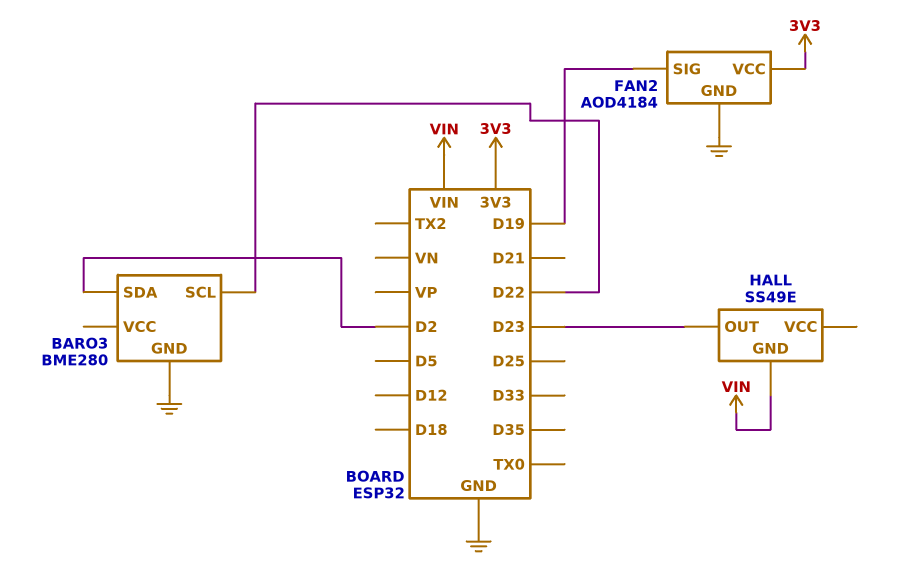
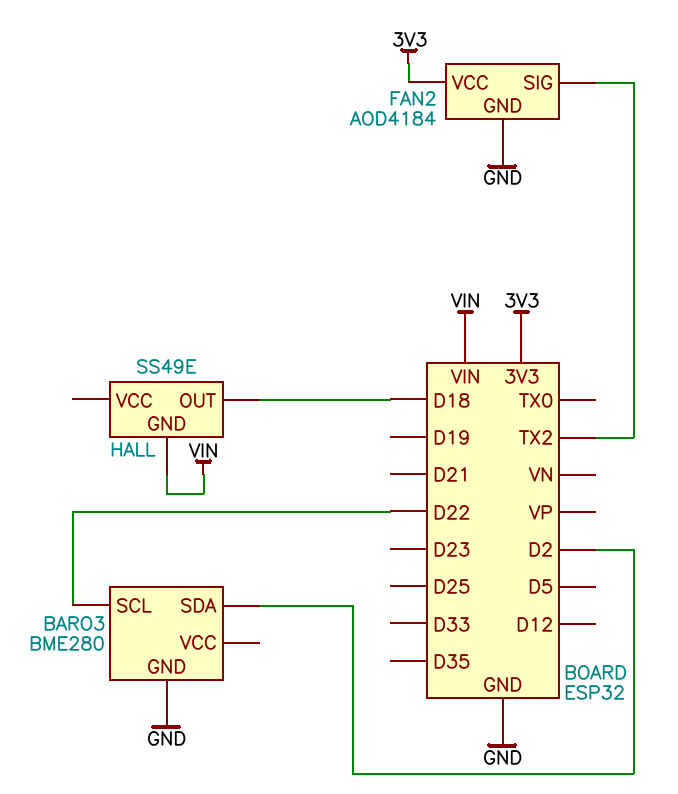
FAN2 pin SIG: D19 -> TX2
HALL pin OUT: D23 -> D18

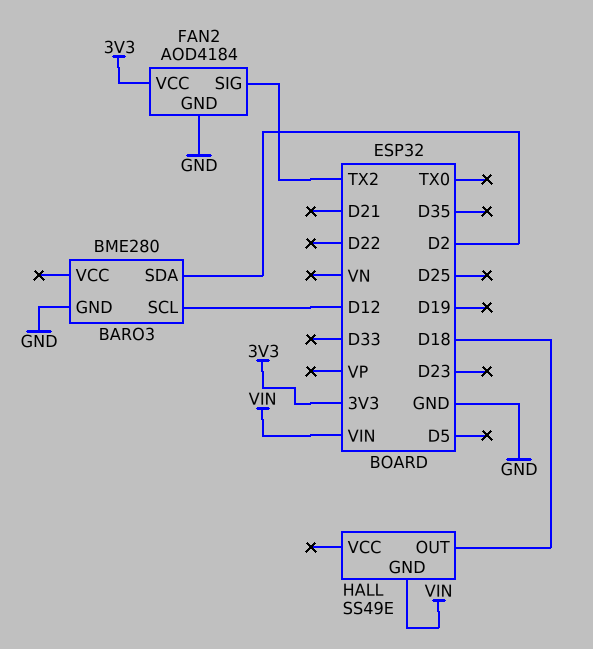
BARO3 pin SCL: D22 -> D12

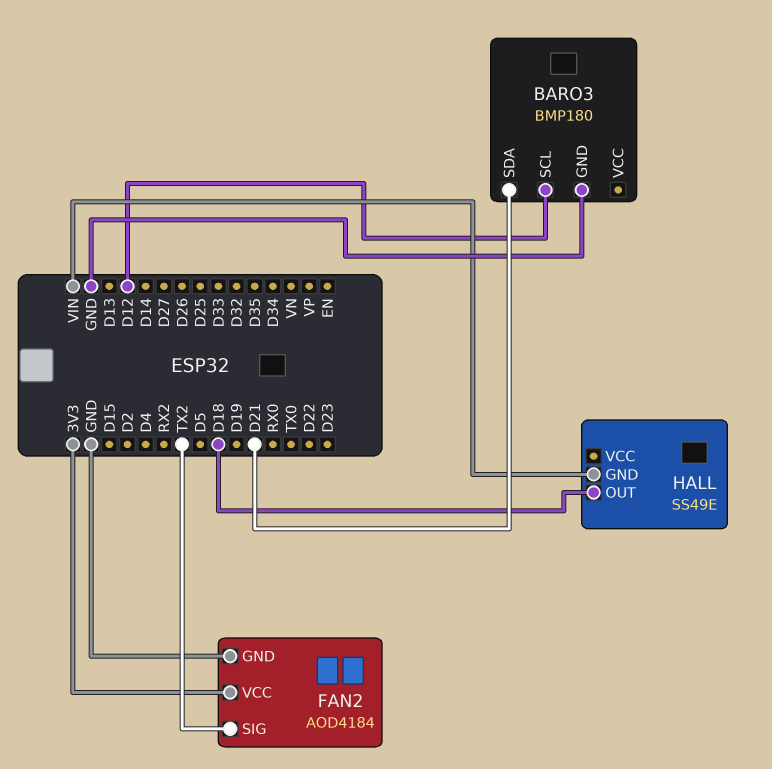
BARO3: BME280 -> BMP180
BARO3 pin SDA: D2 -> D21

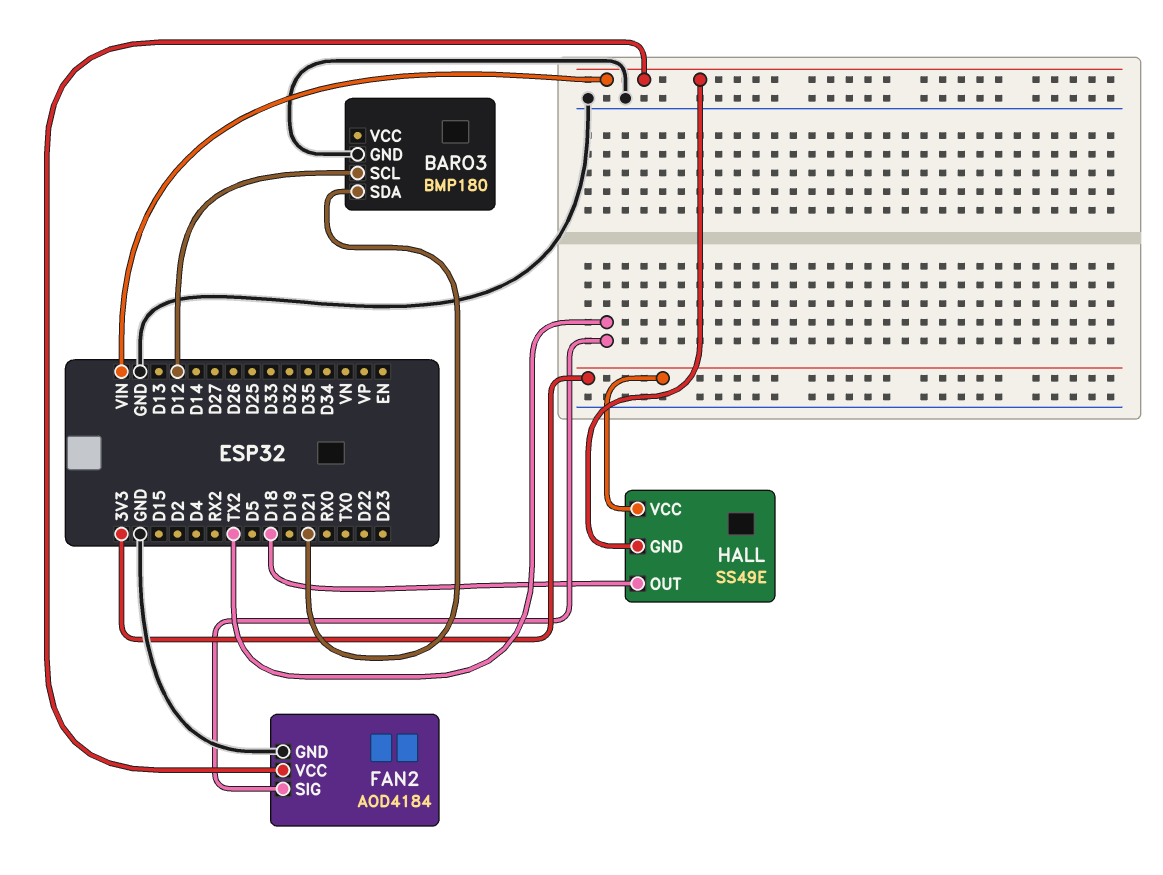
FAN2 pin VCC: 3V3 -> VIN
HALL pin VCC: none -> 3V3

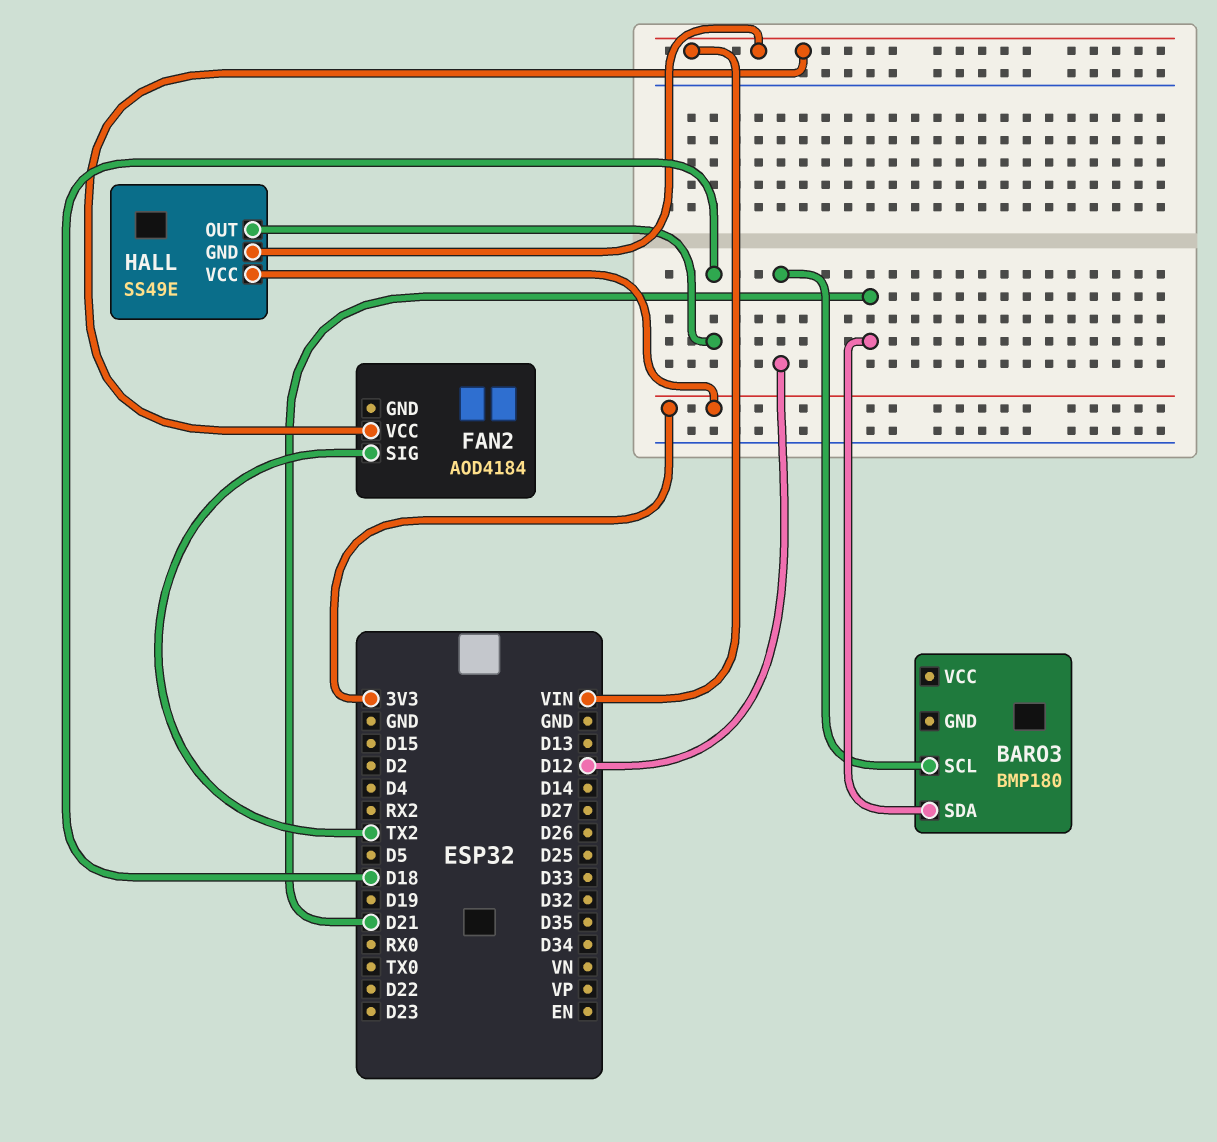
BARO3 pin GND: GND -> none
FAN2 pin GND: GND -> none

